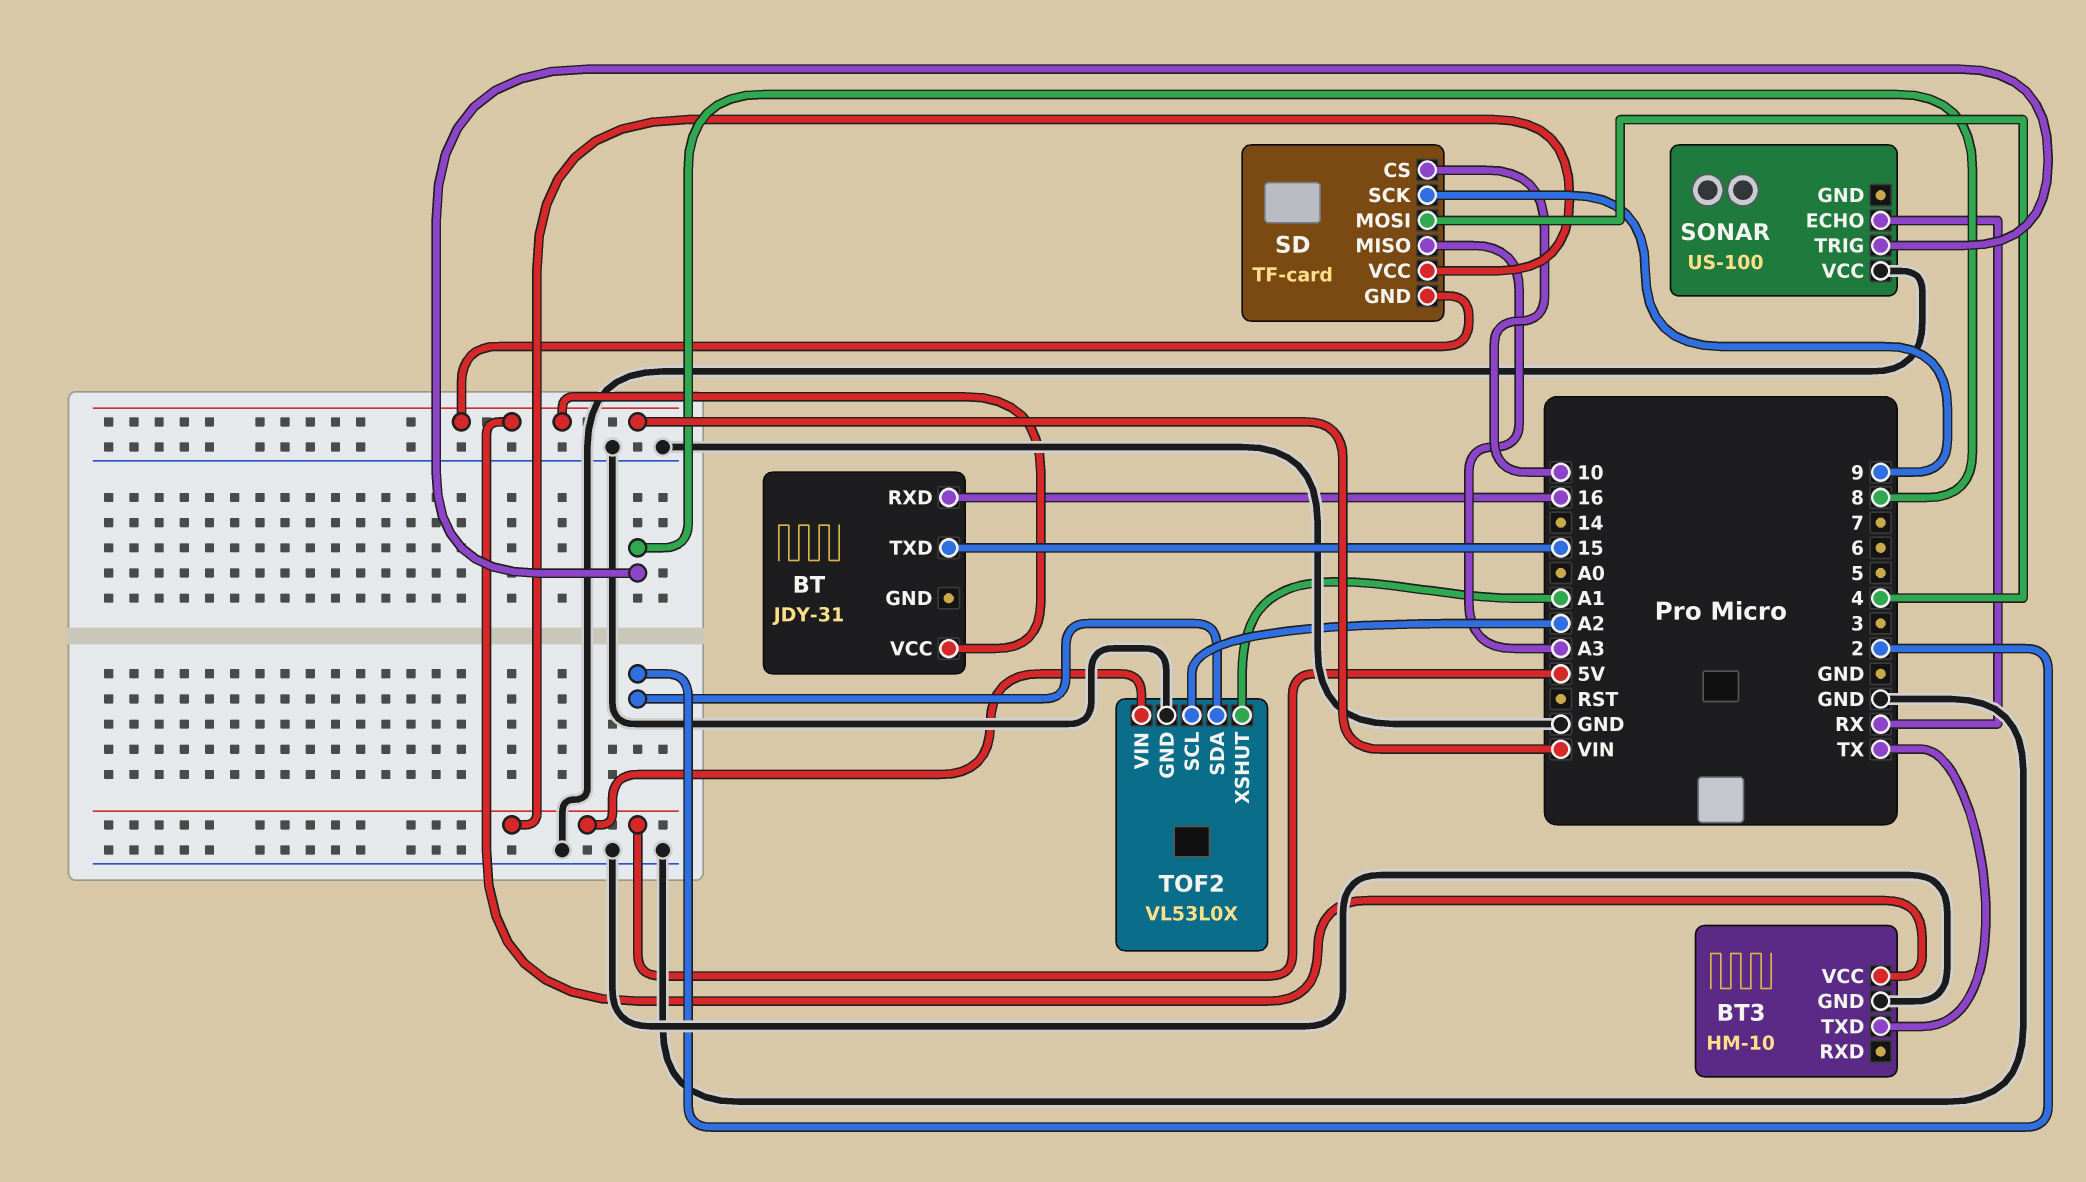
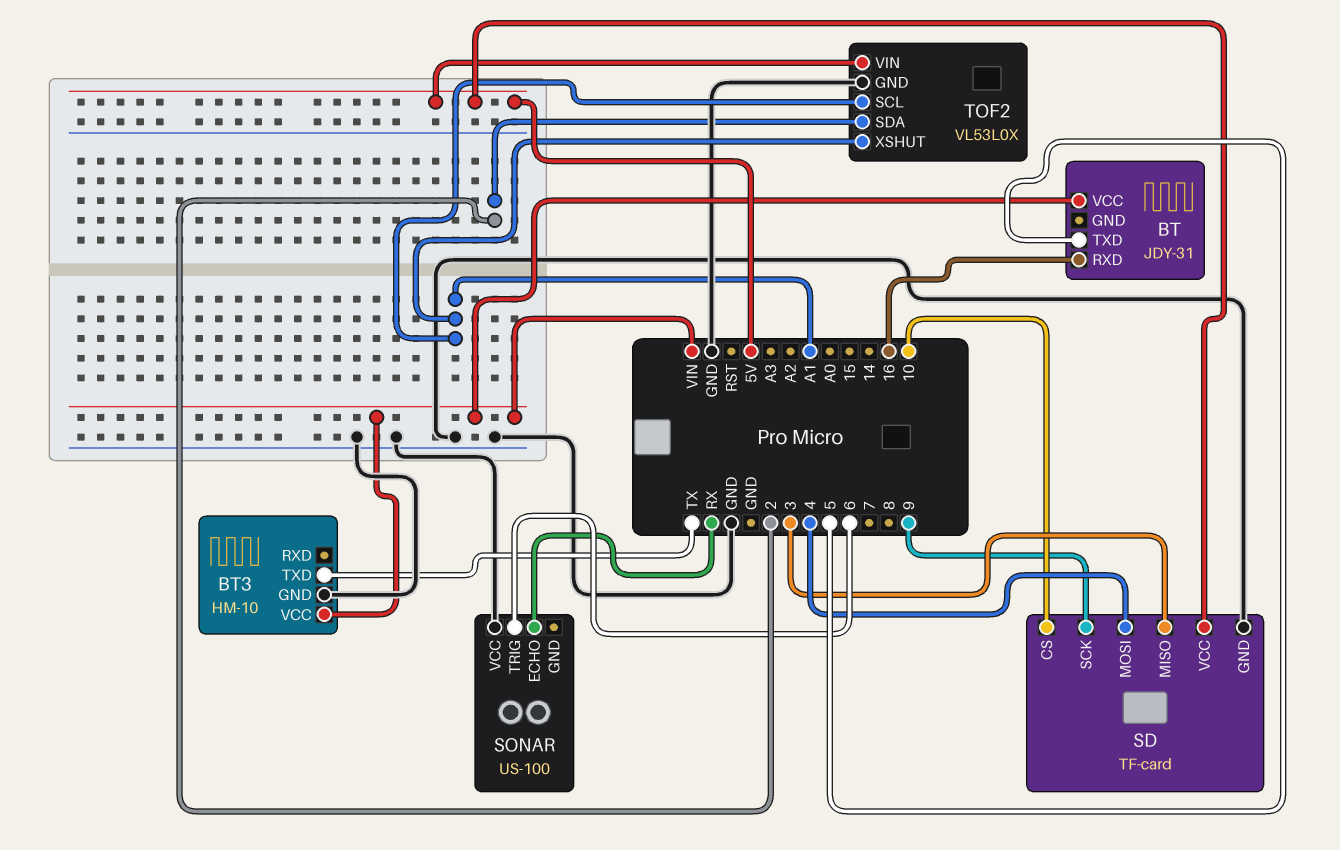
BT pin TXD: 15 -> 5
SD pin GND: VIN -> GND
SD pin MISO: A3 -> 3
SONAR pin TRIG: 8 -> 6
TOF2 pin SCL: A2 -> A1

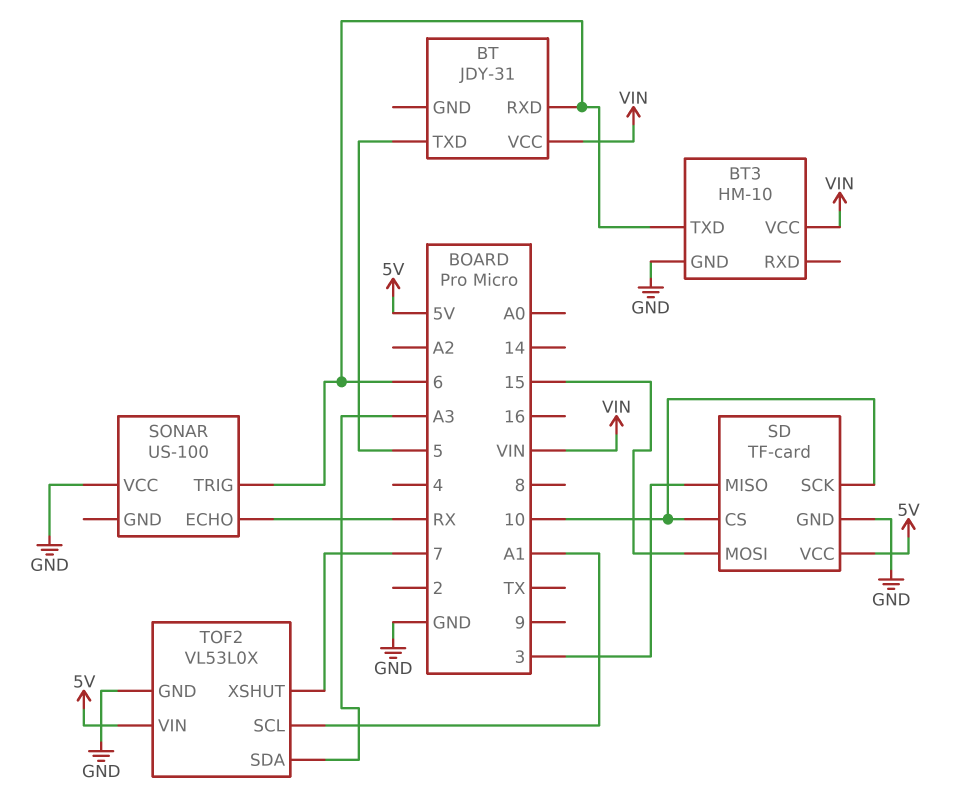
BT pin RXD: 16 -> 6
BT3 pin TXD: TX -> 6
SD pin MOSI: 4 -> 15
SD pin SCK: 9 -> 10
TOF2 pin SDA: 2 -> A3
TOF2 pin XSHUT: A1 -> 7

